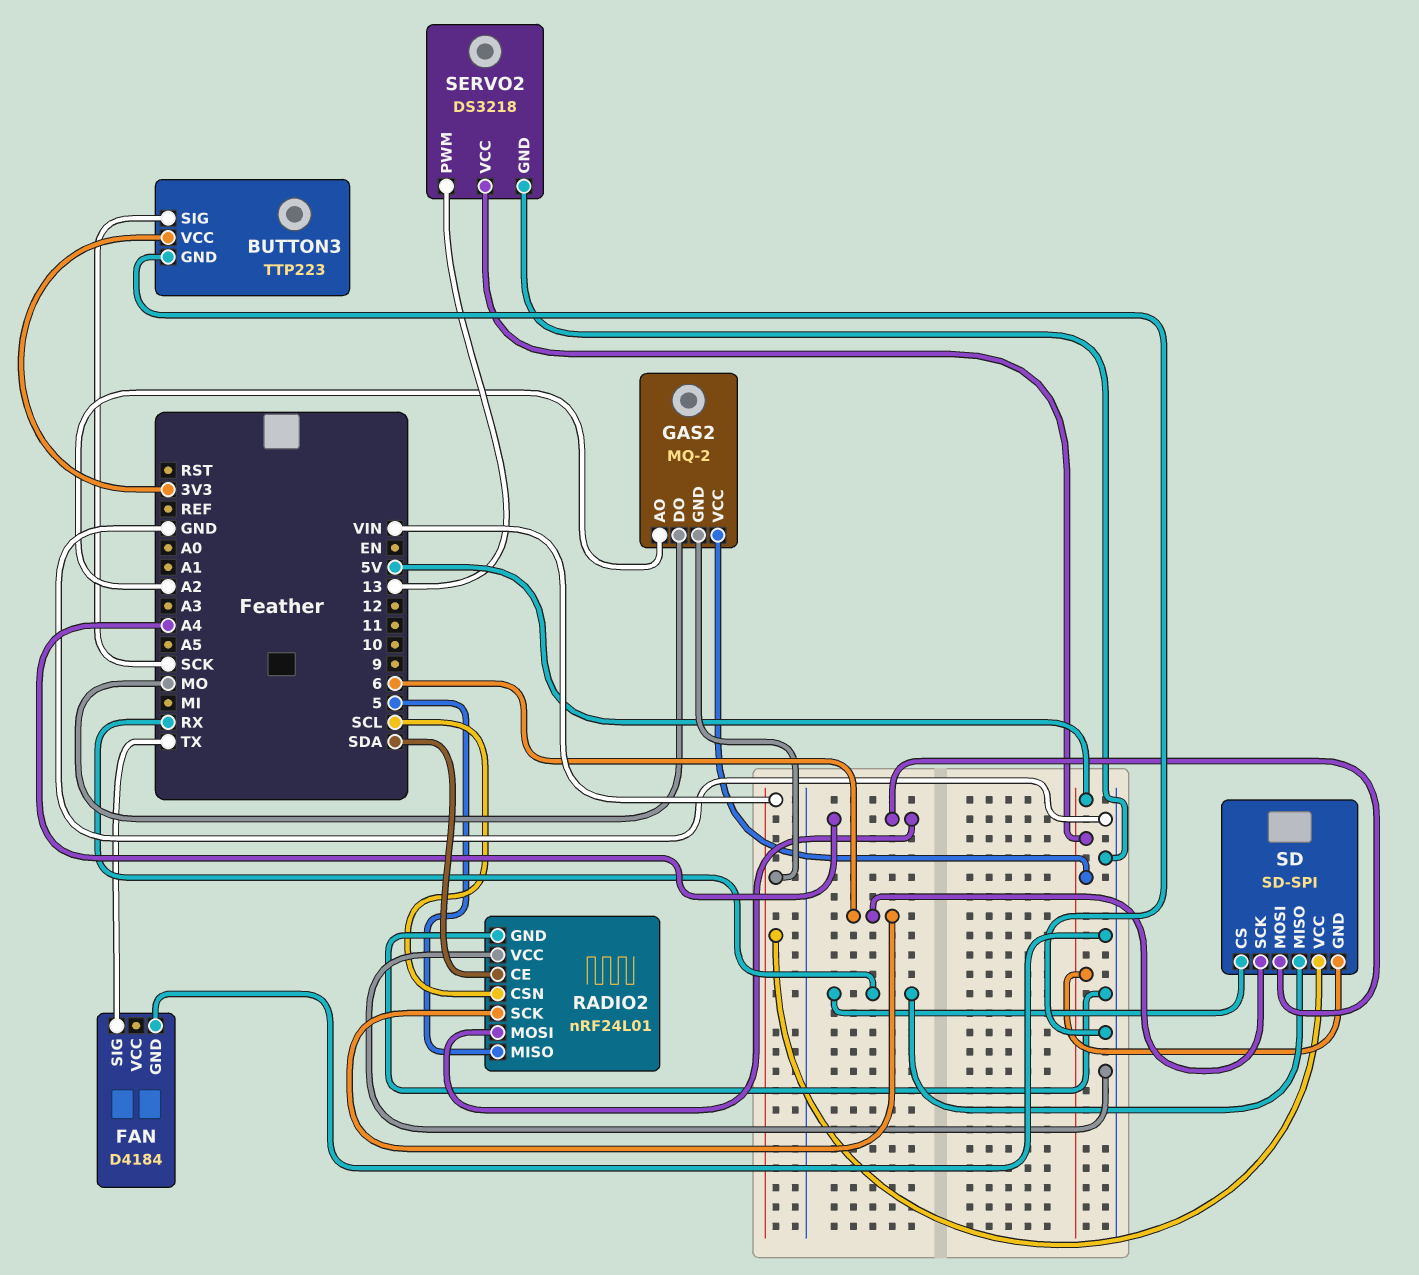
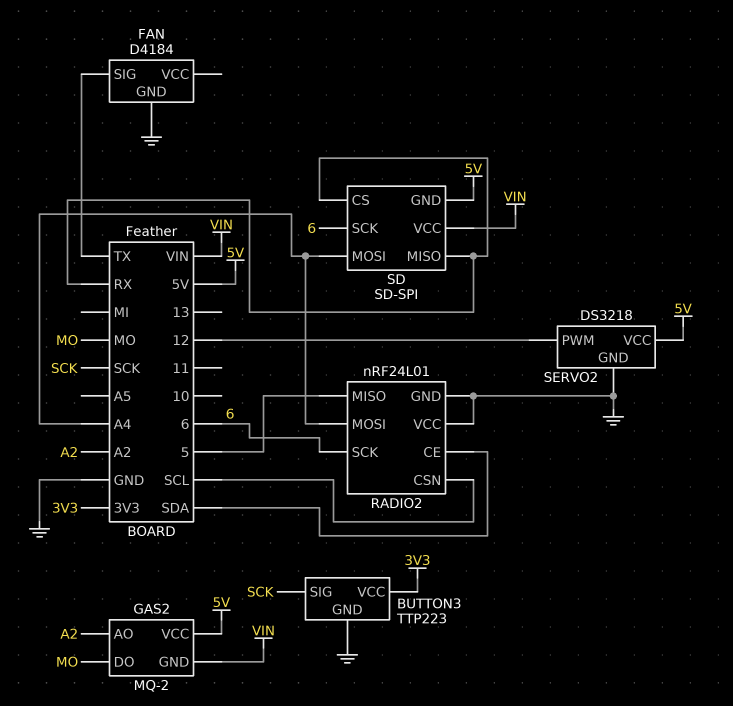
SERVO2 pin PWM: 13 -> 12

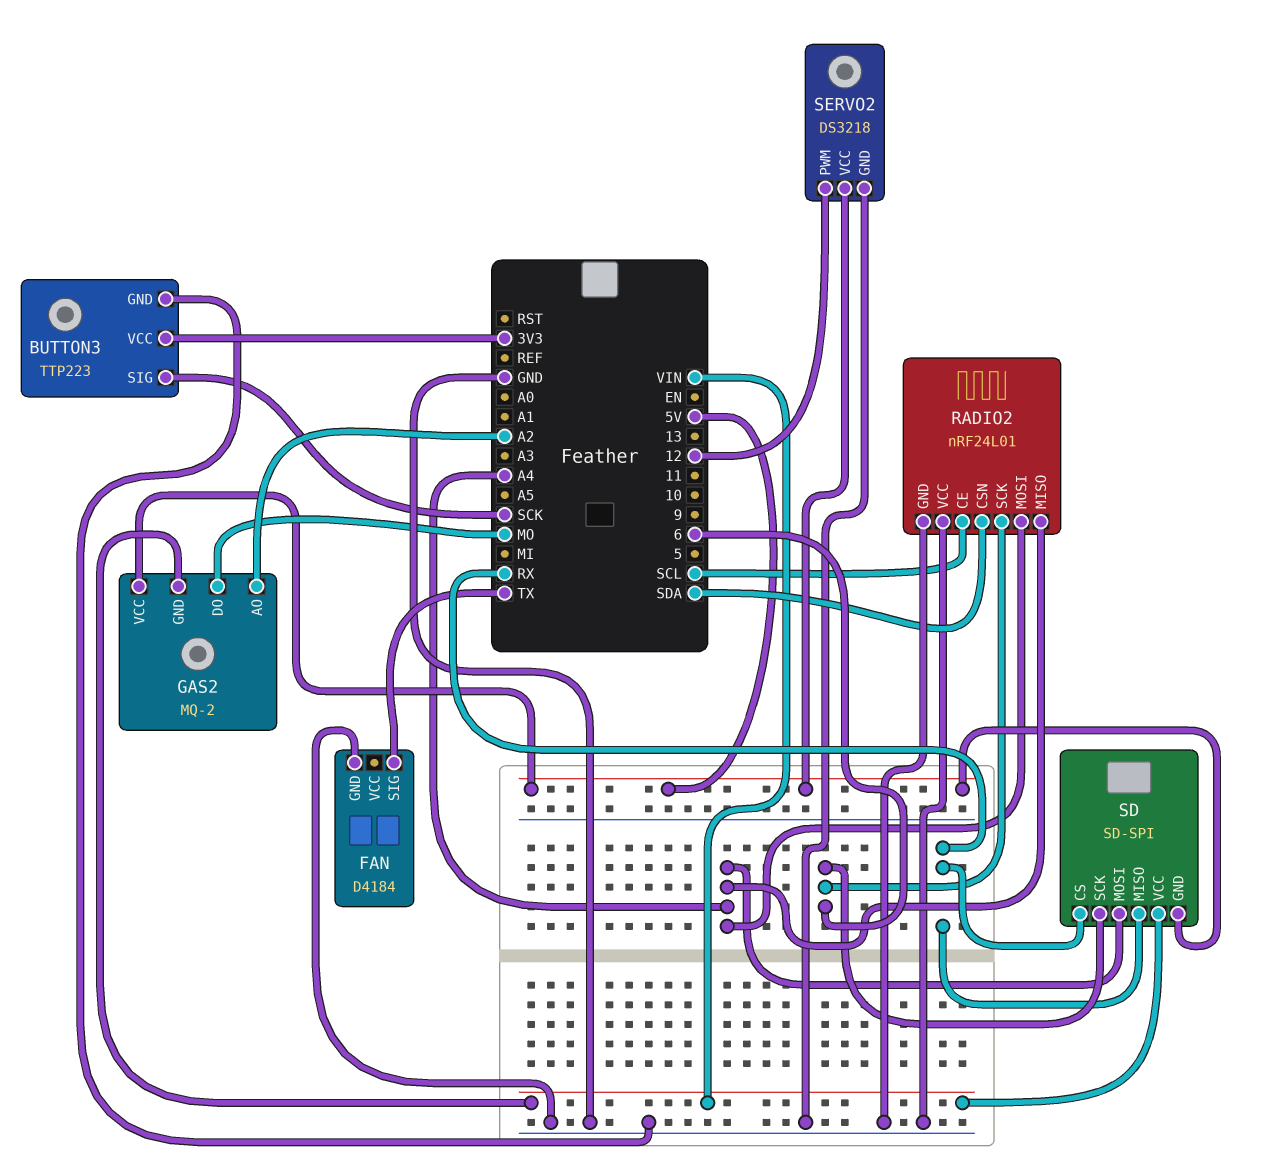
RADIO2 pin CE: SDA -> SCL
RADIO2 pin CSN: SCL -> SDA
RADIO2 pin MISO: 5 -> A4

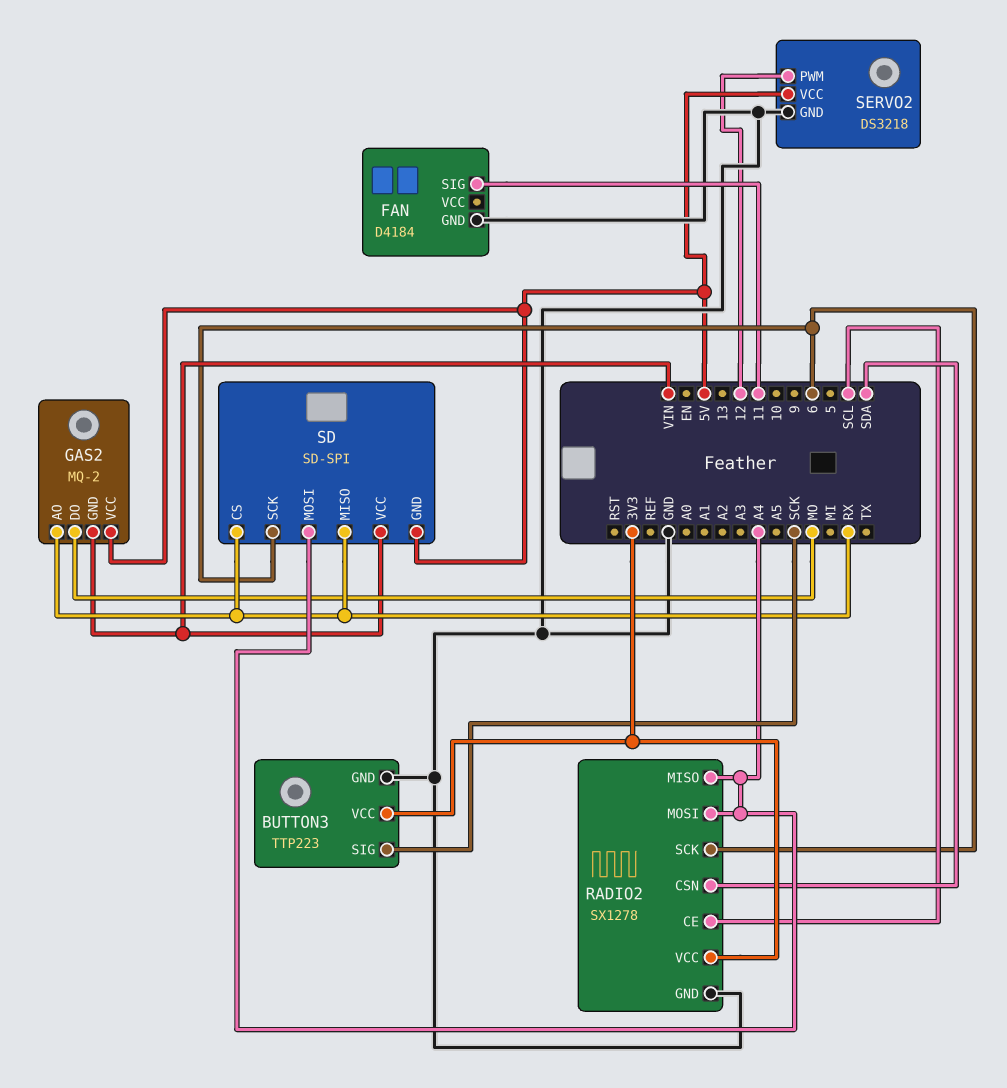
FAN pin SIG: TX -> 11
GAS2 pin AO: A2 -> RX
RADIO2: nRF24L01 -> SX1278
RADIO2 pin VCC: GND -> 3V3

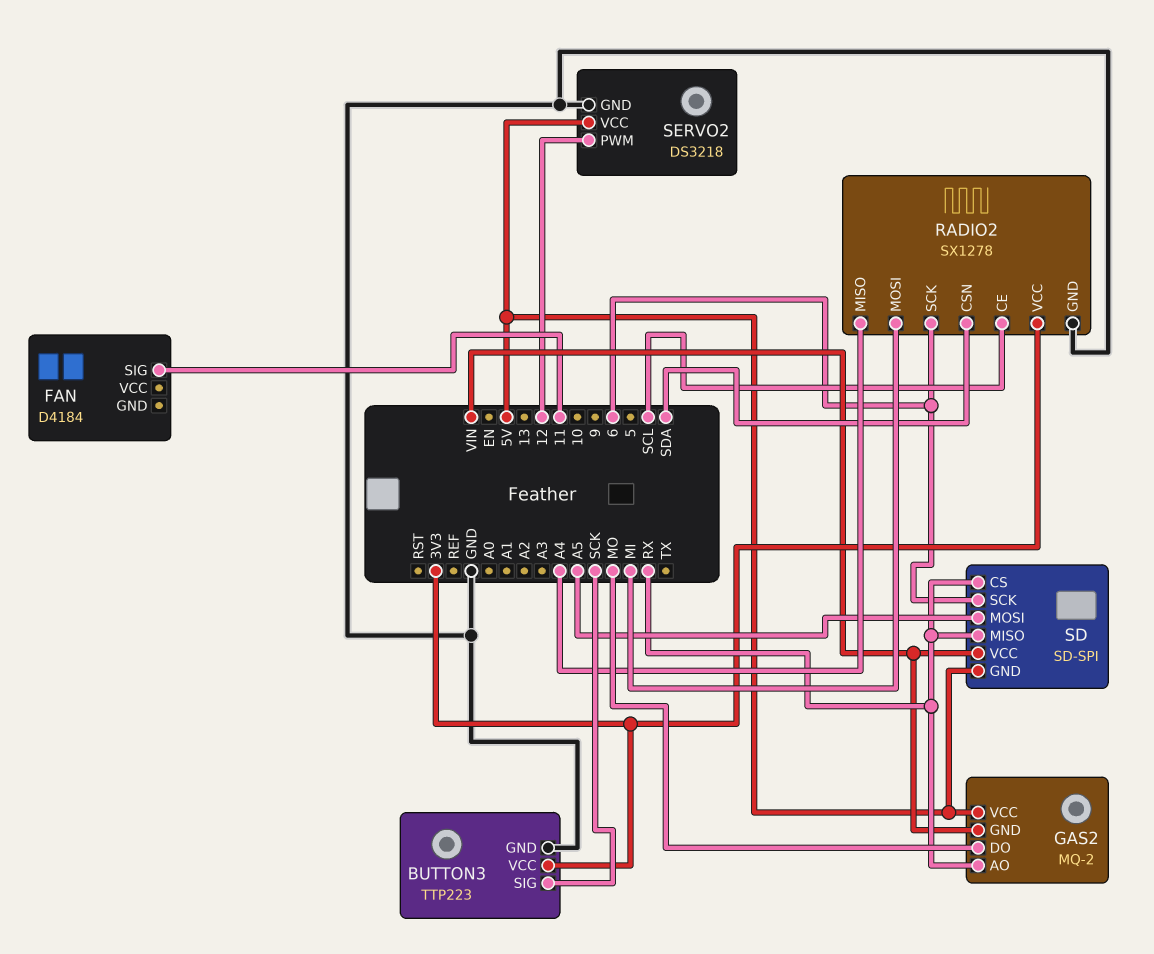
FAN pin GND: GND -> none
RADIO2 pin MOSI: A4 -> MI
SD pin MOSI: A4 -> A5

